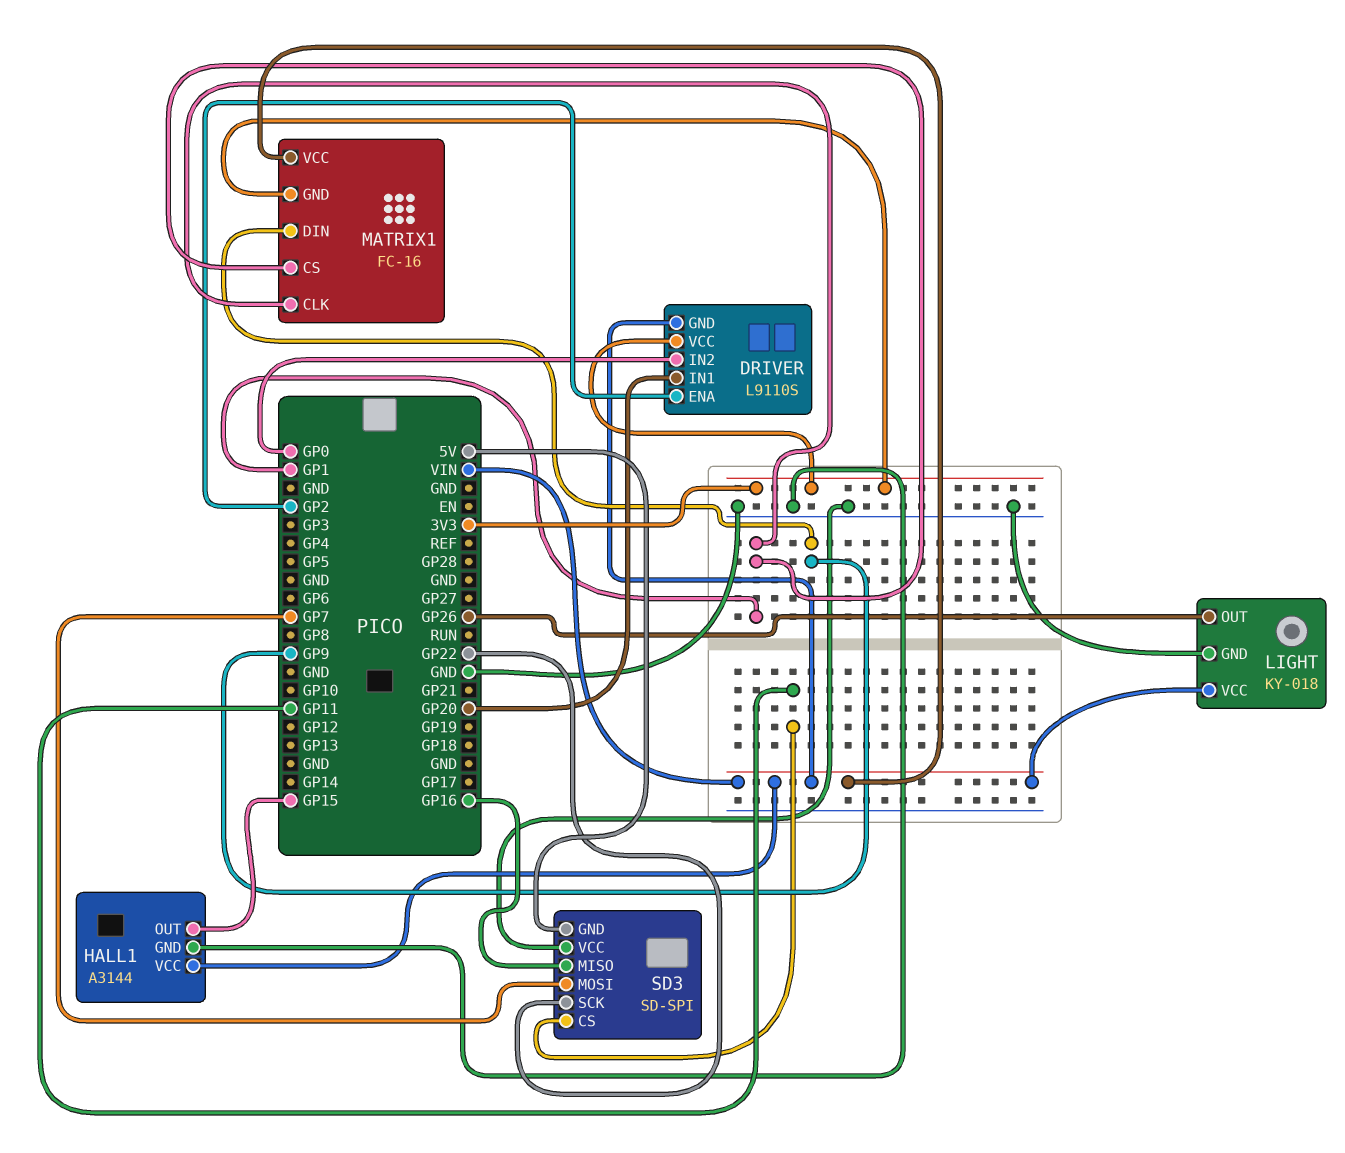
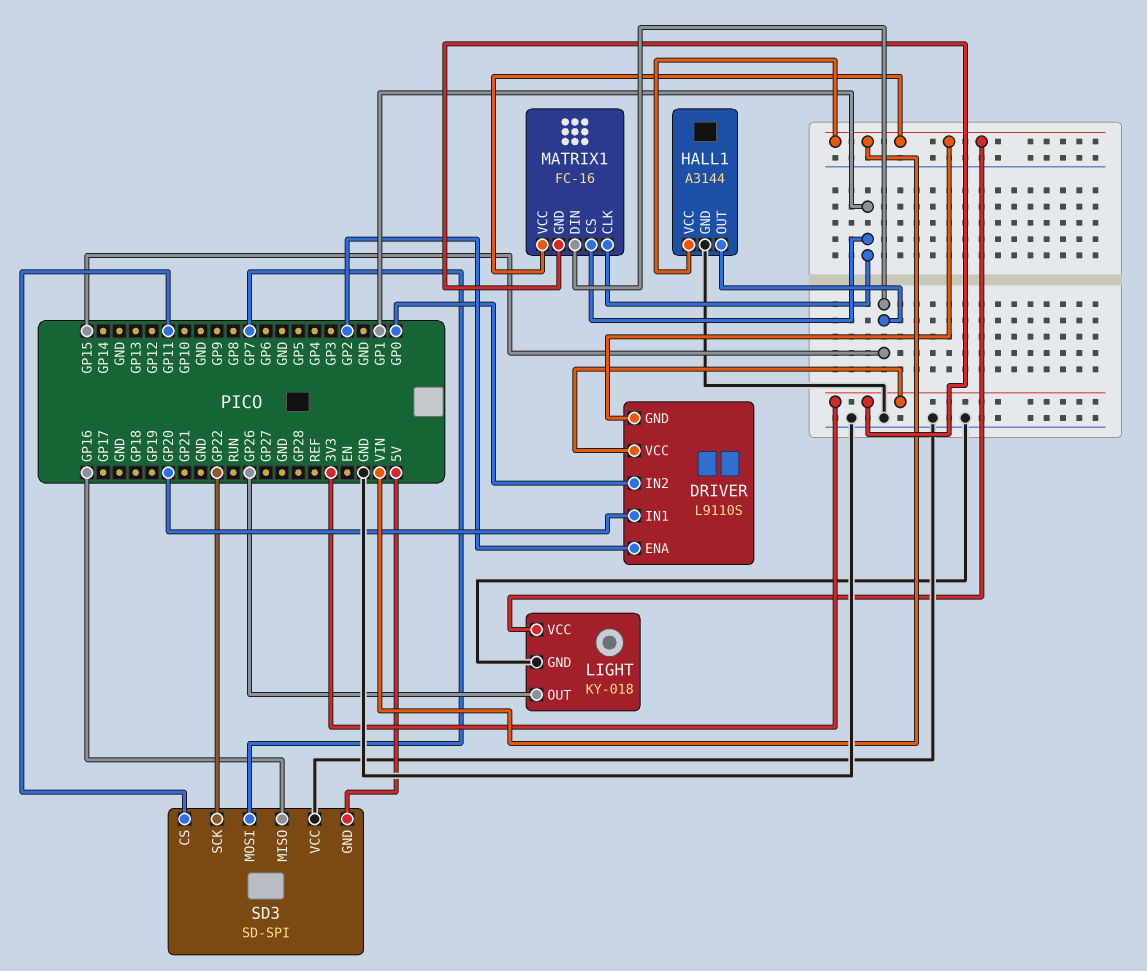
MATRIX1 pin DIN: GP9 -> GP15

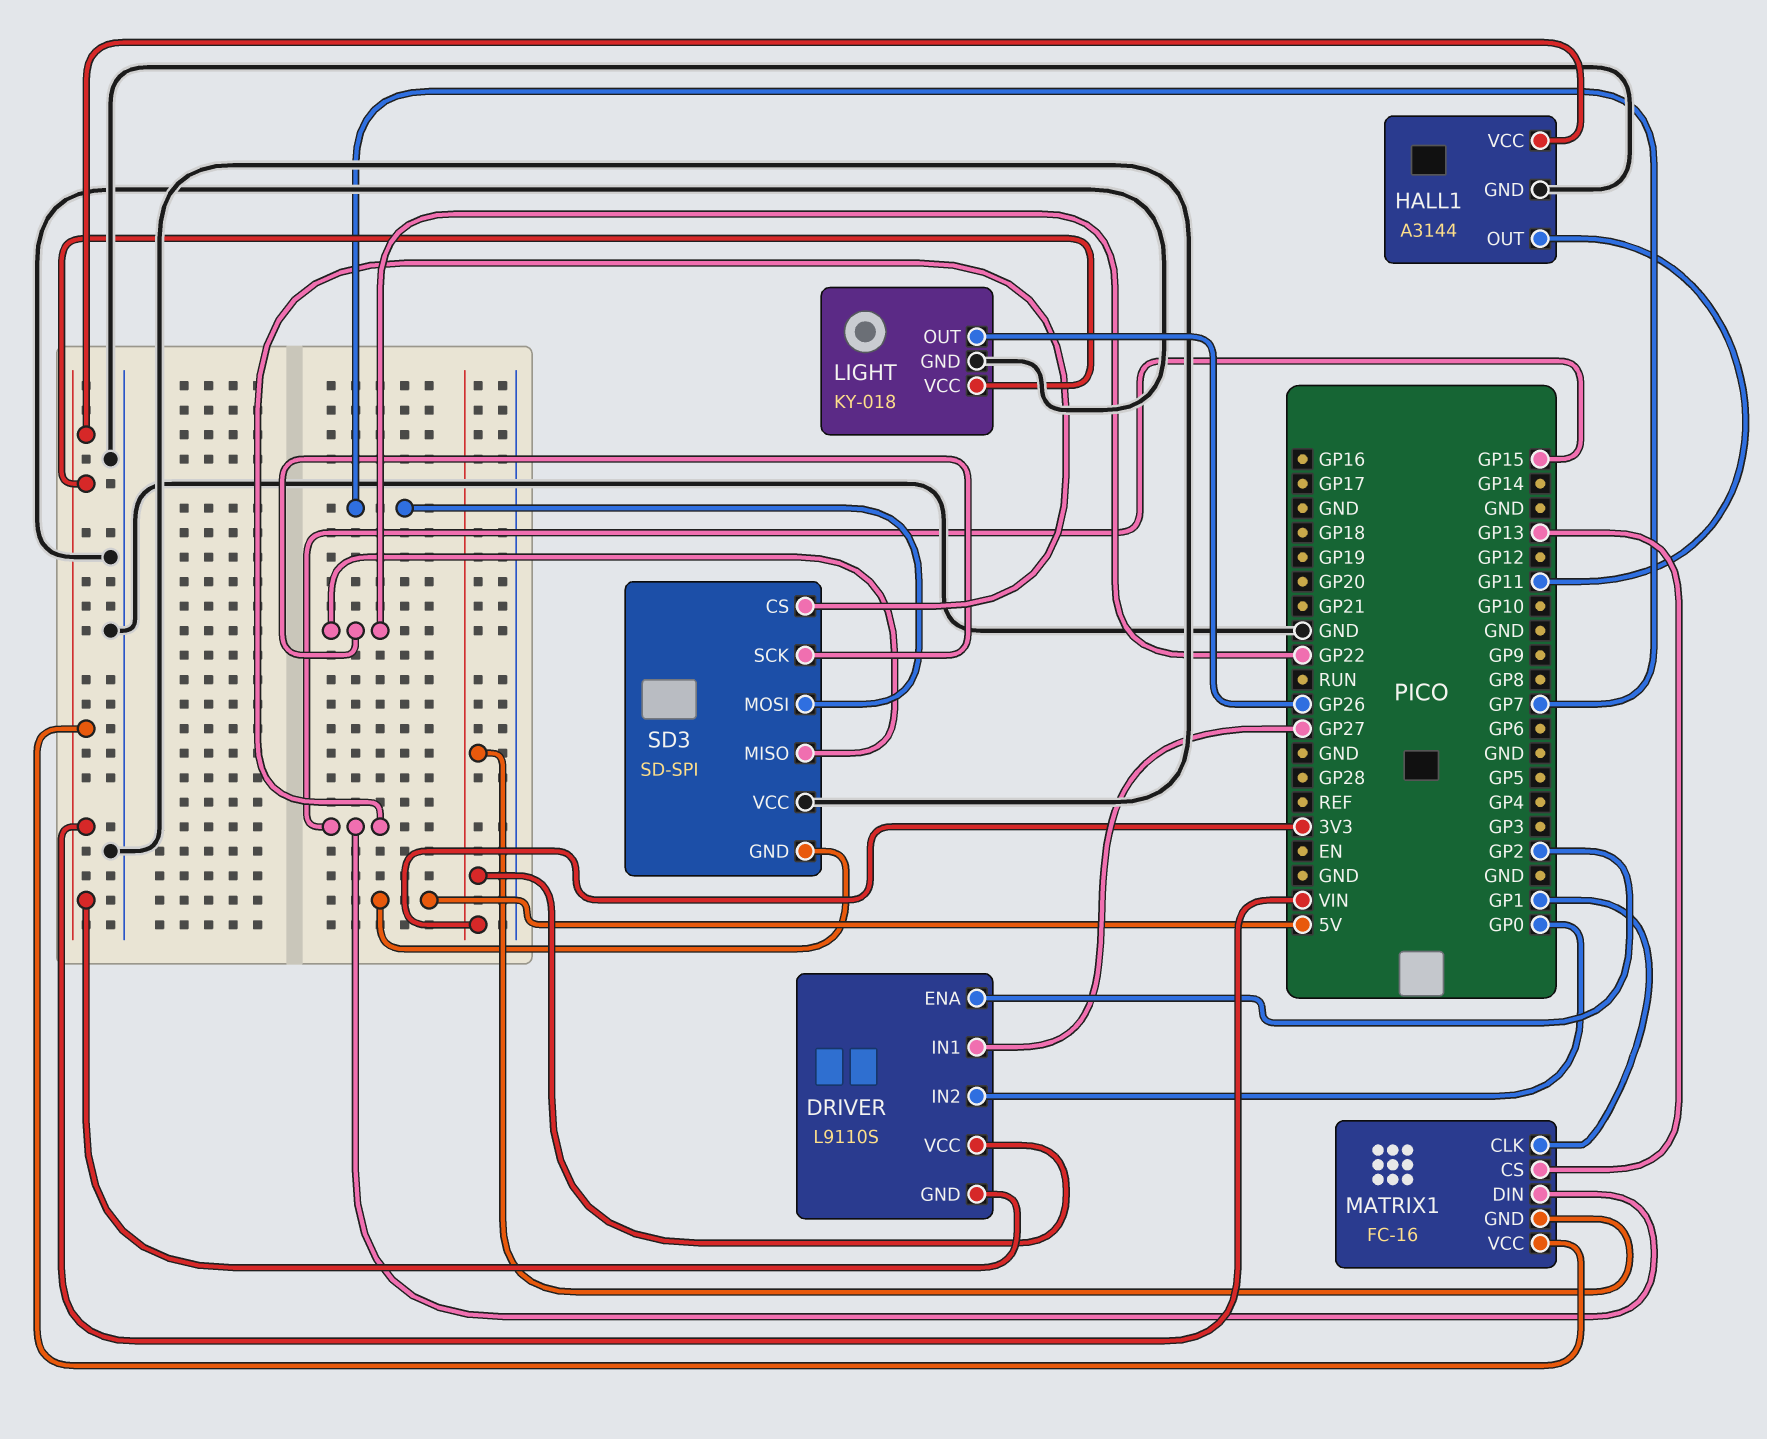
DRIVER pin IN1: GP20 -> GP27
HALL1 pin OUT: GP15 -> GP11
MATRIX1 pin CS: GP1 -> GP13
SD3 pin CS: GP11 -> GP15
SD3 pin MISO: GP16 -> GP22

